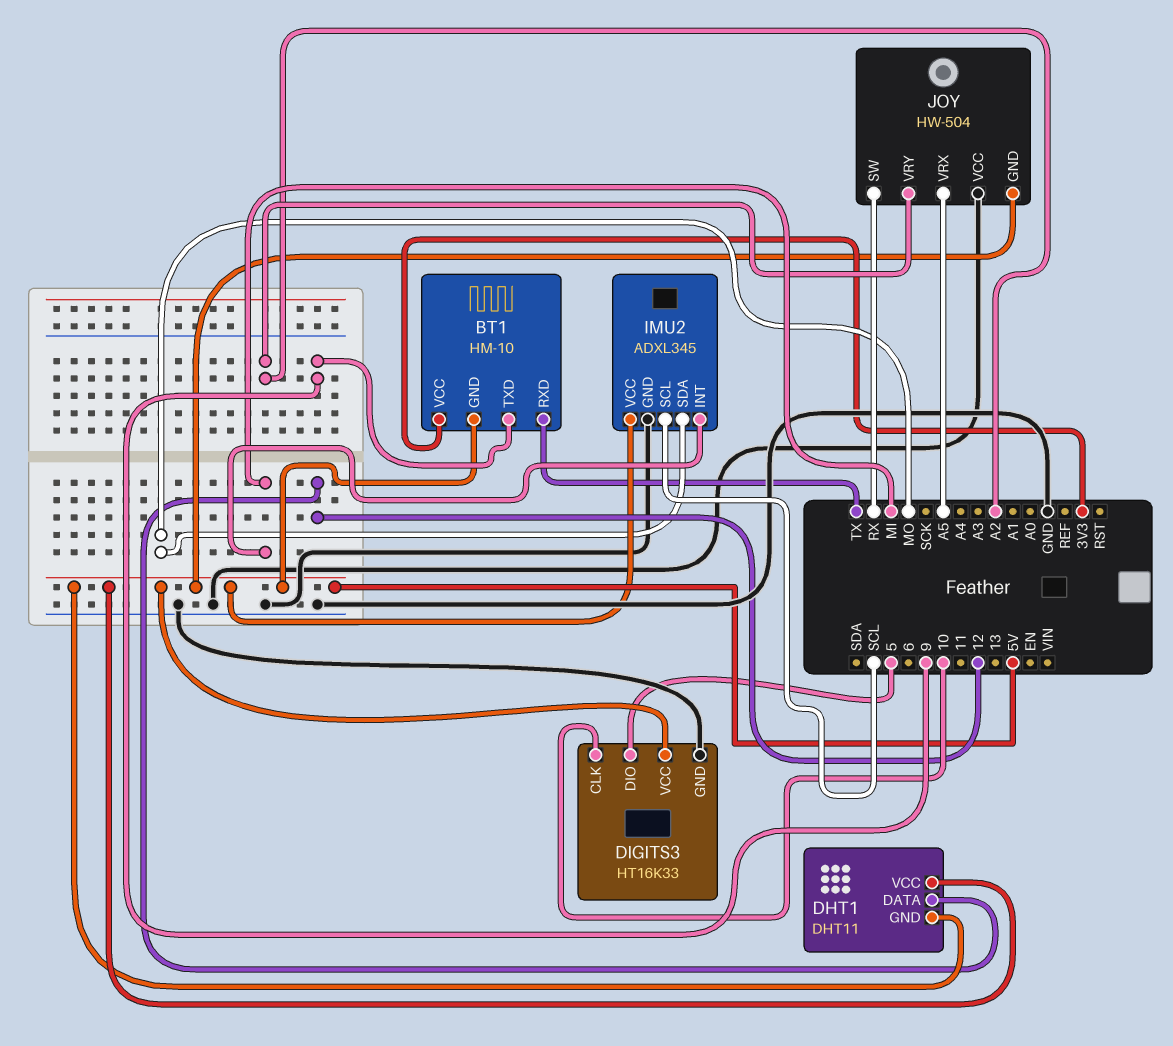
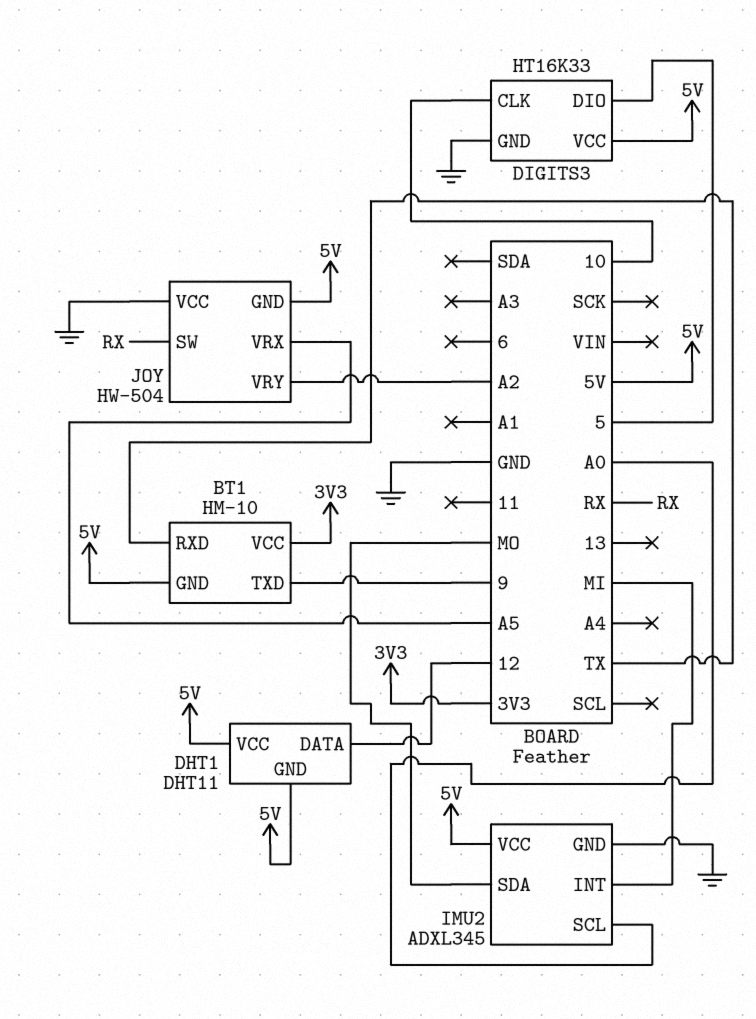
IMU2 pin SCL: SCL -> A0

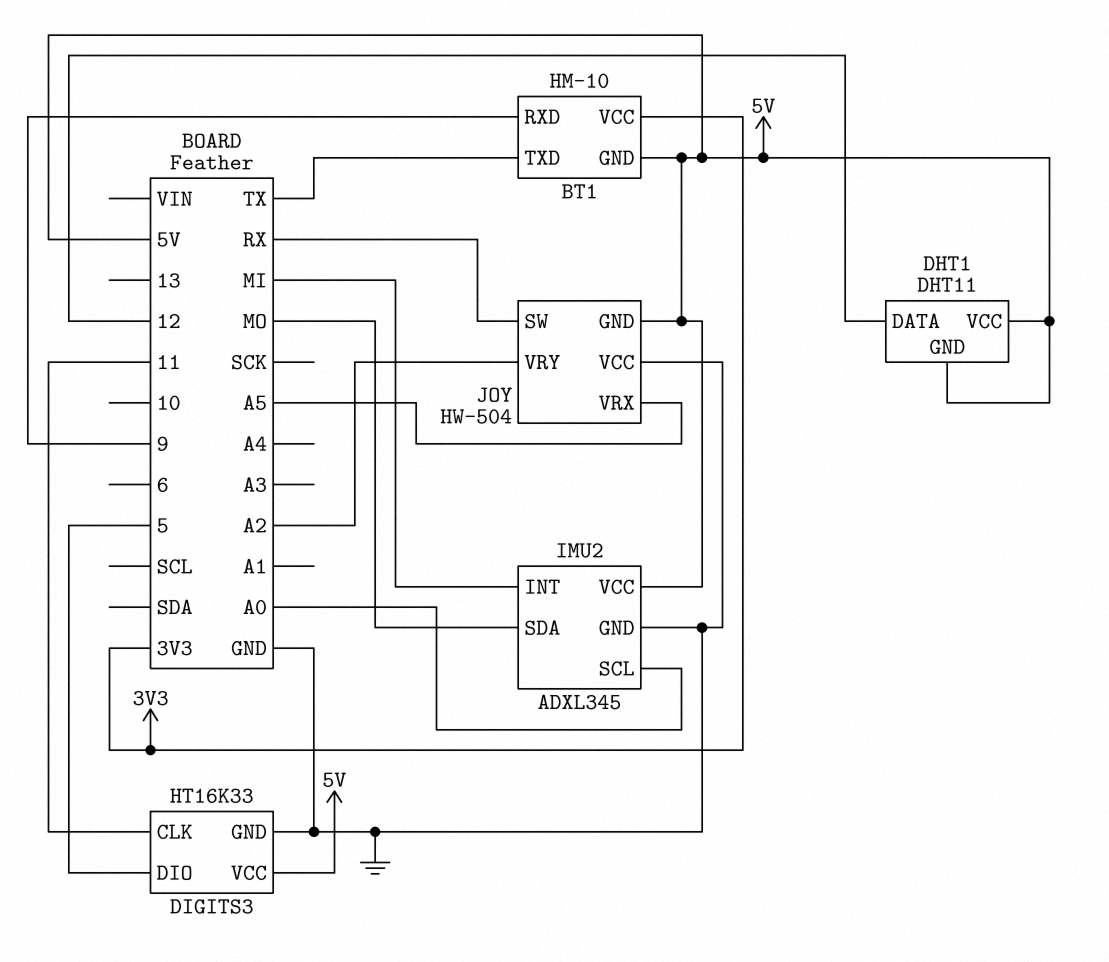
BT1 pin RXD: TX -> 9
BT1 pin TXD: 9 -> TX
DIGITS3 pin CLK: 10 -> 11

